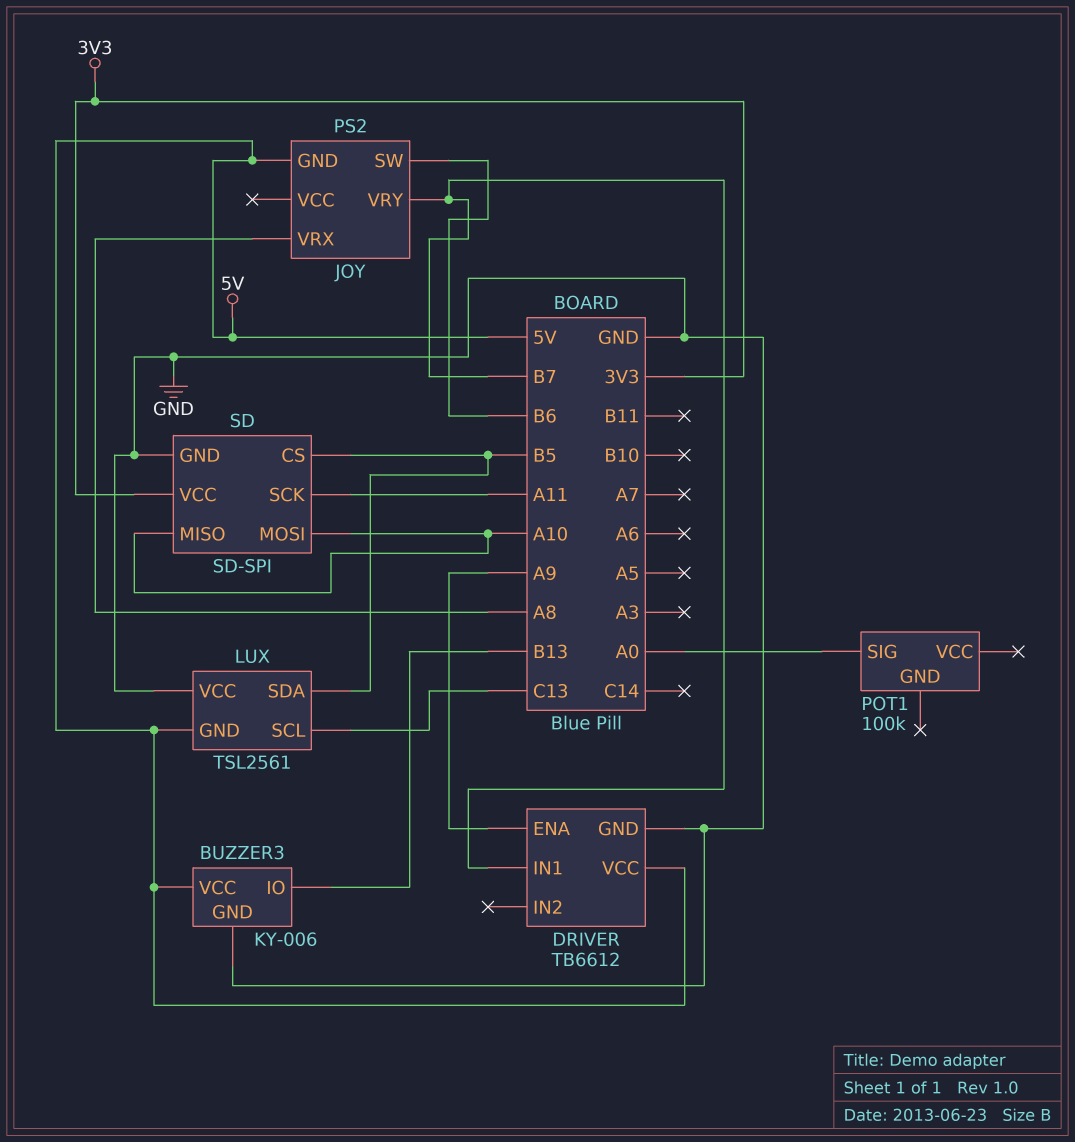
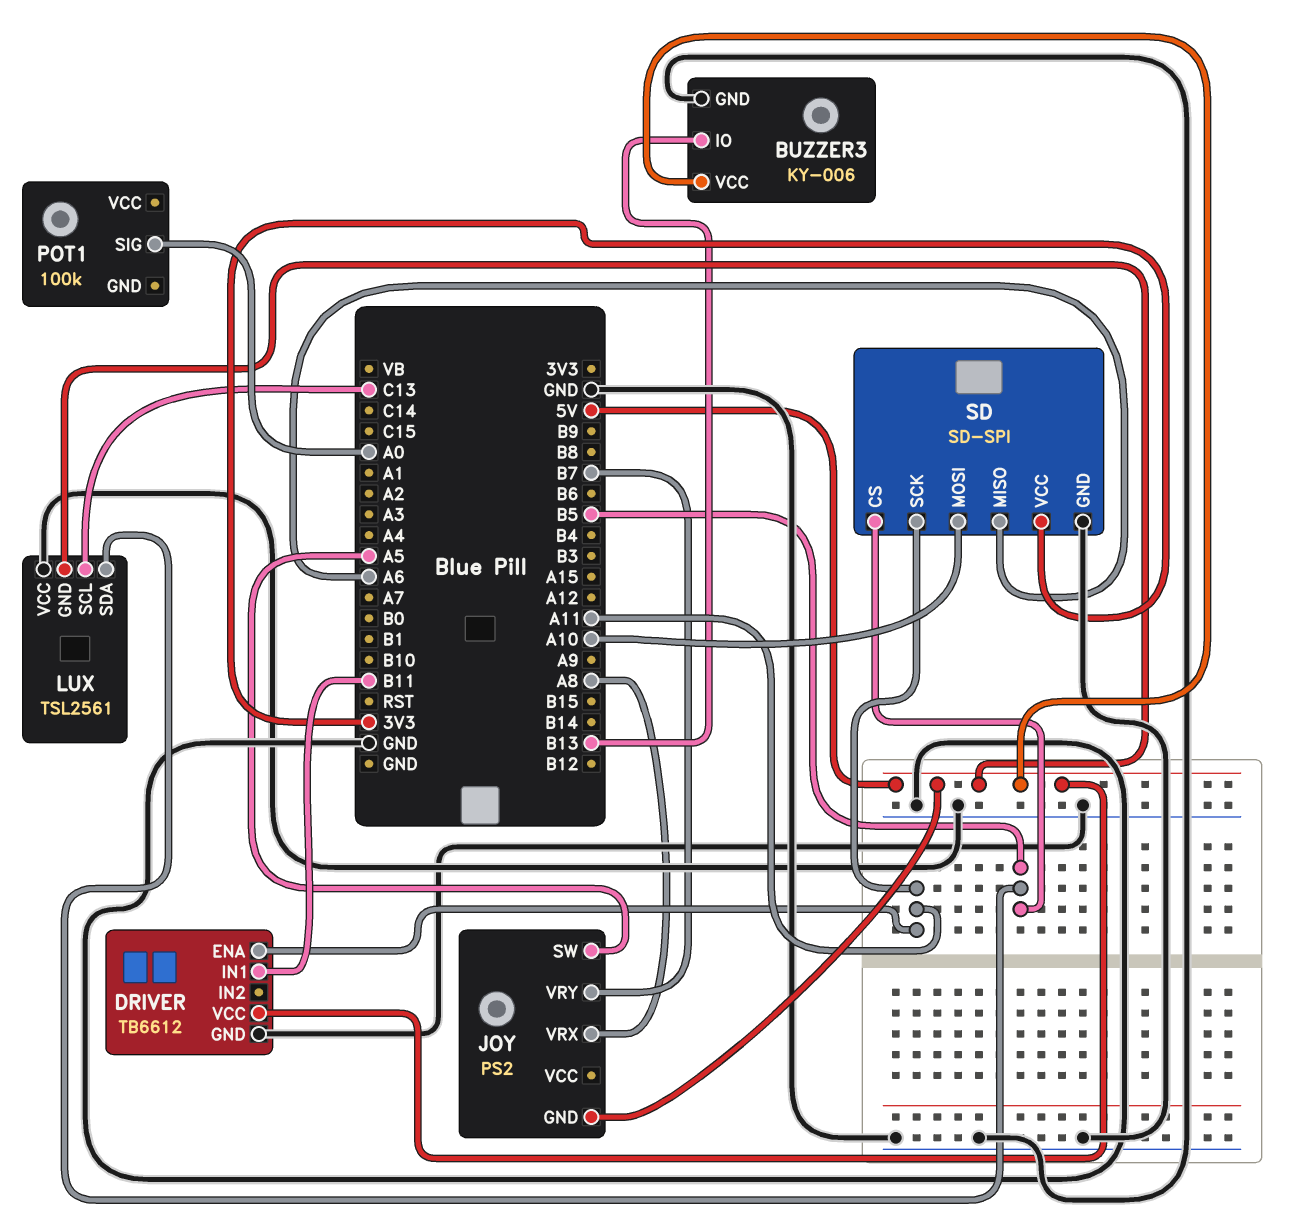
DRIVER pin ENA: A9 -> A11
DRIVER pin IN1: B7 -> B11
JOY pin SW: B6 -> A5
SD pin MISO: A10 -> A6

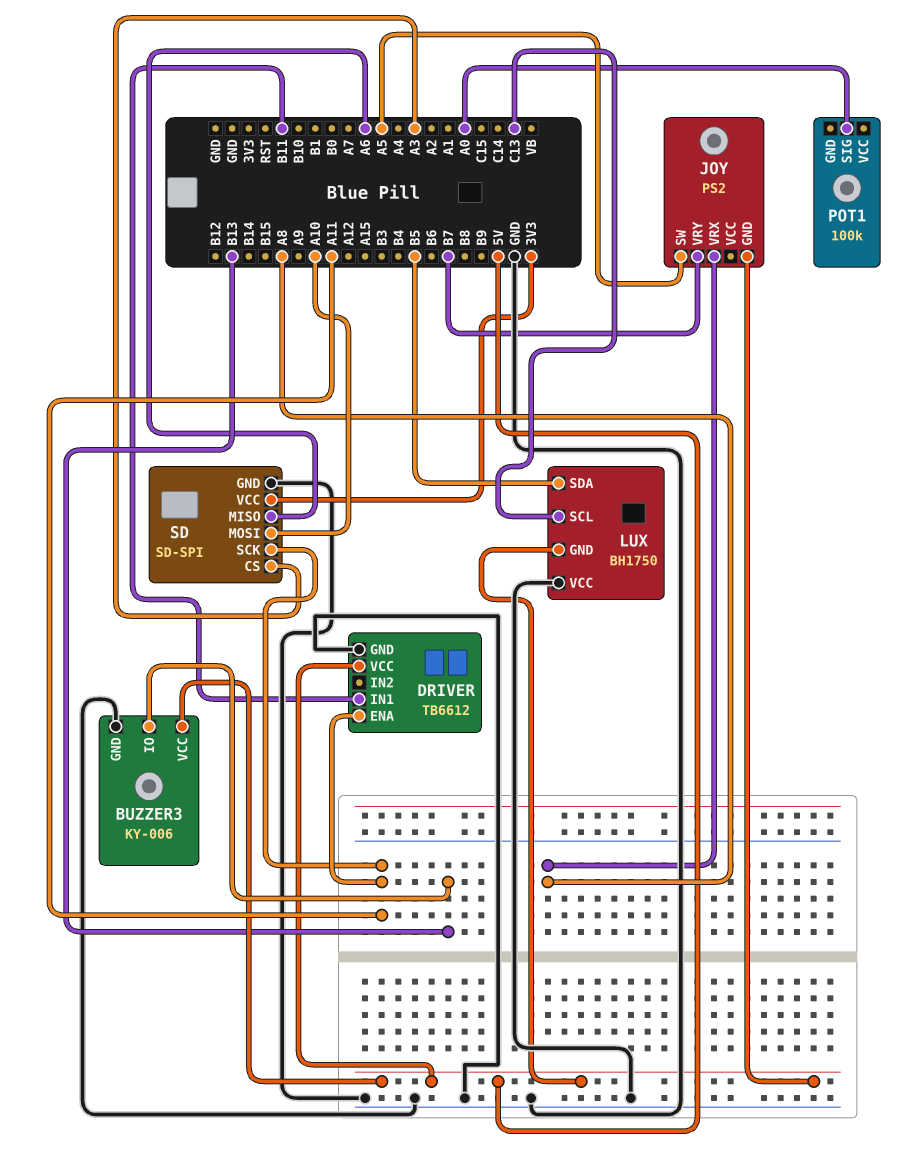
LUX: TSL2561 -> BH1750
SD pin CS: B5 -> A3

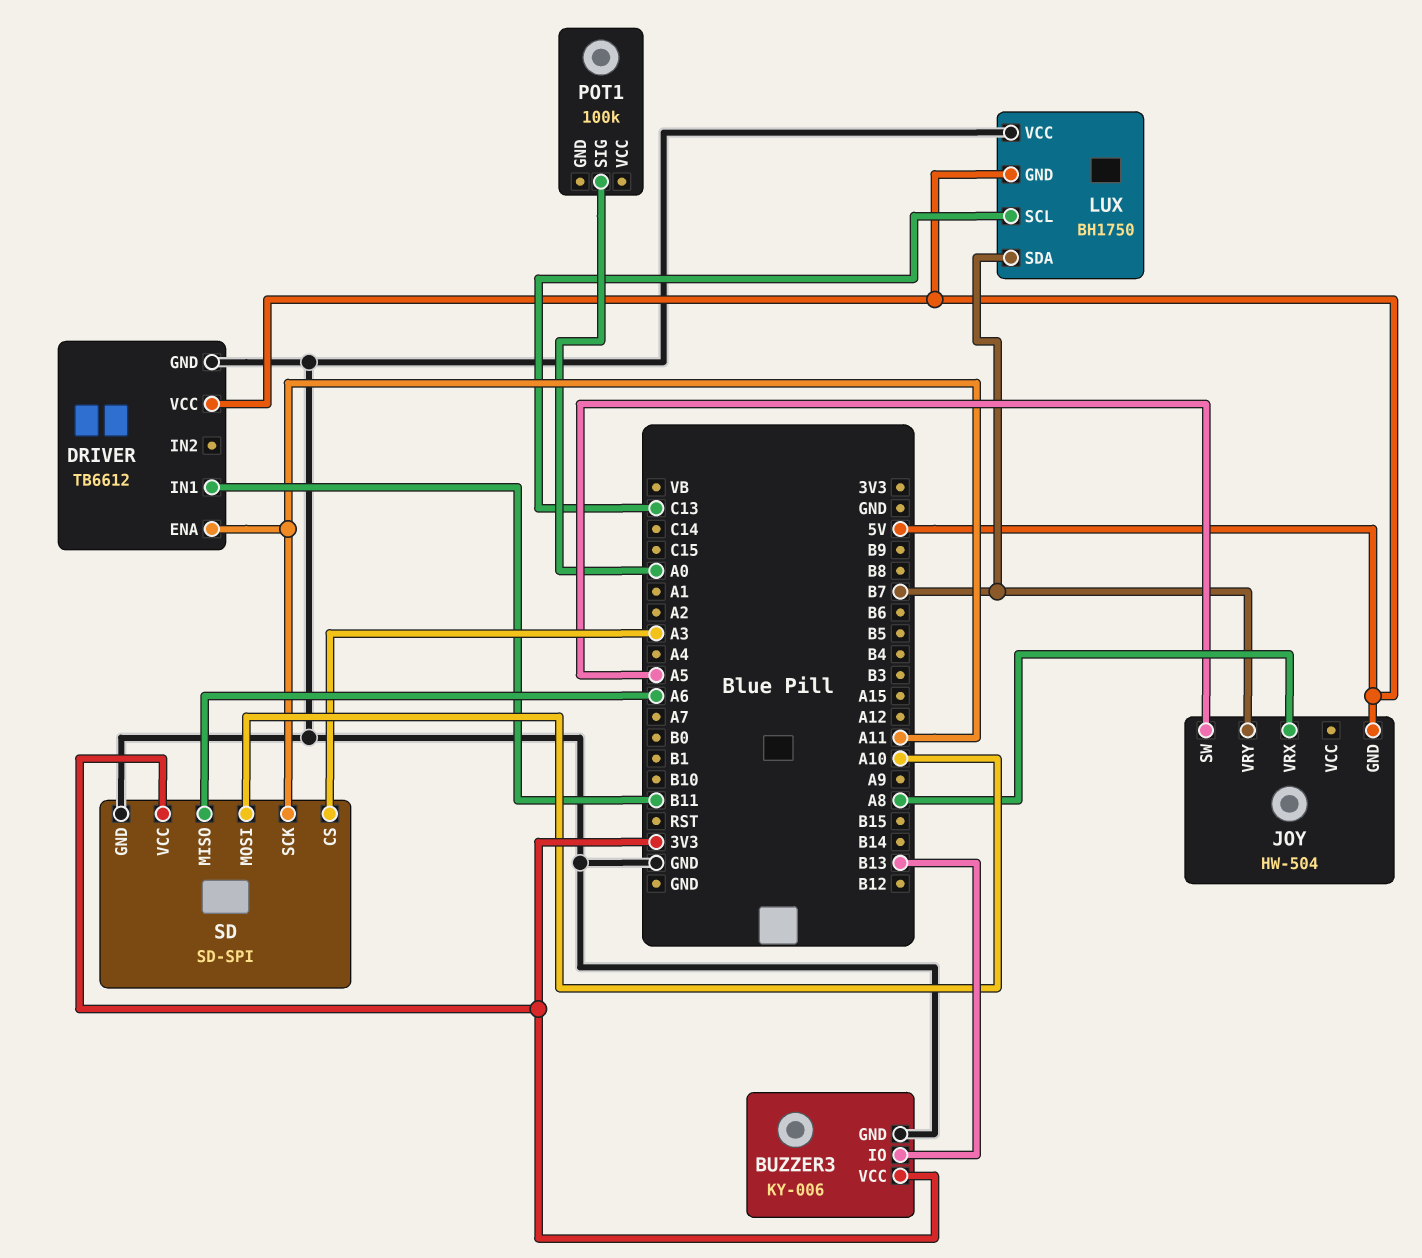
BUZZER3 pin VCC: 5V -> 3V3
JOY: PS2 -> HW-504
LUX pin SDA: B5 -> B7

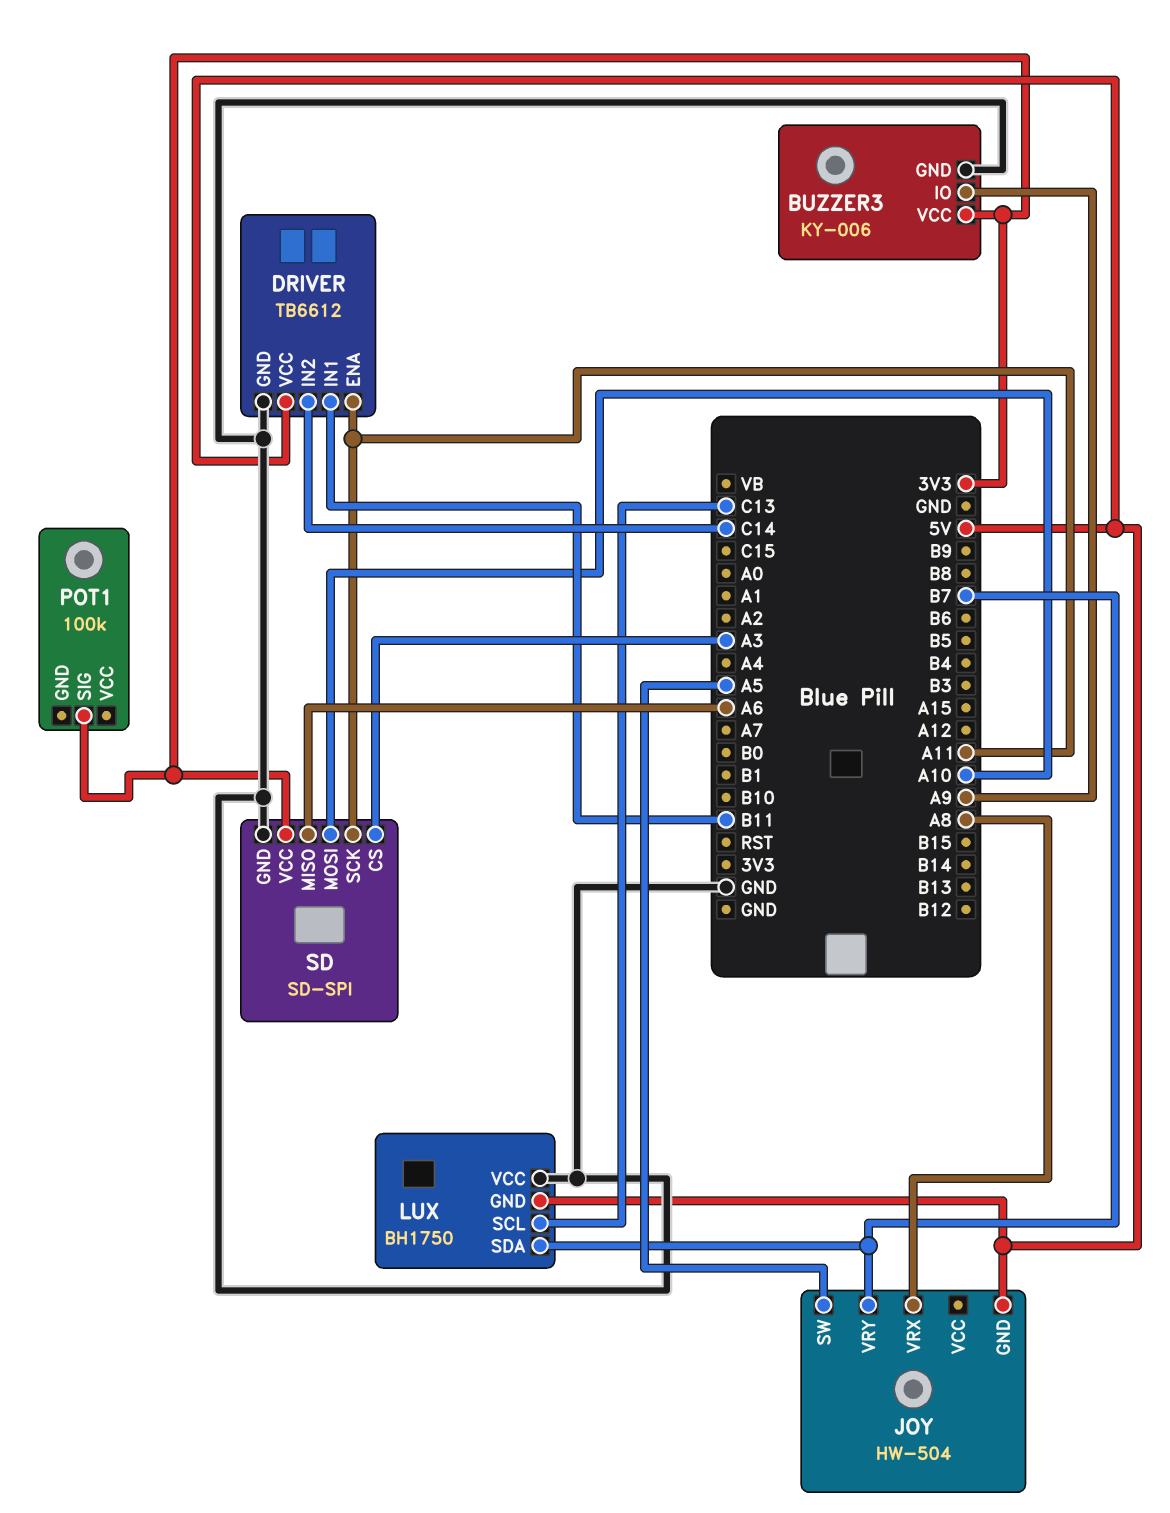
BUZZER3 pin IO: B13 -> A9
DRIVER pin IN2: none -> C14
POT1 pin SIG: A0 -> 3V3

